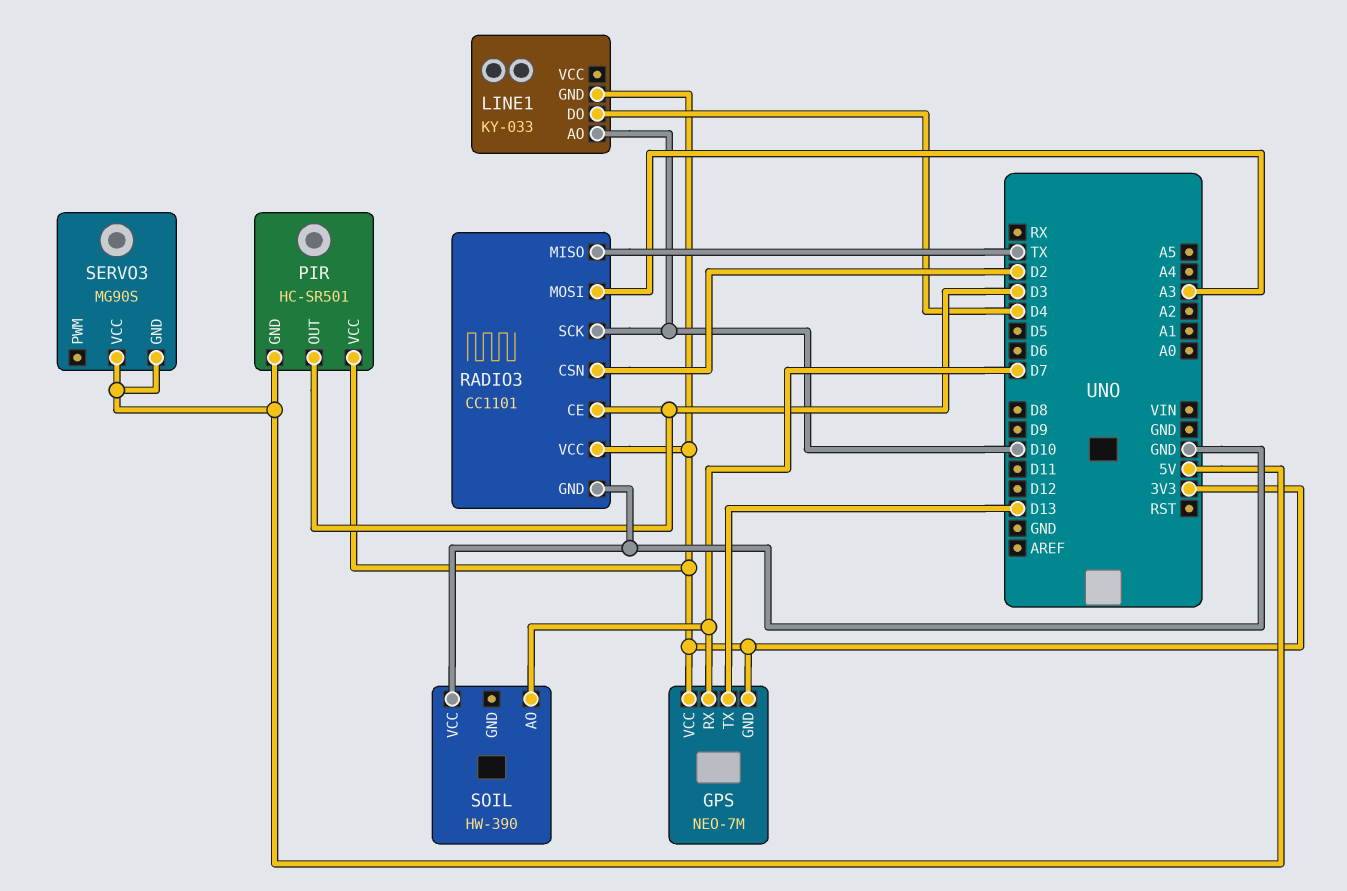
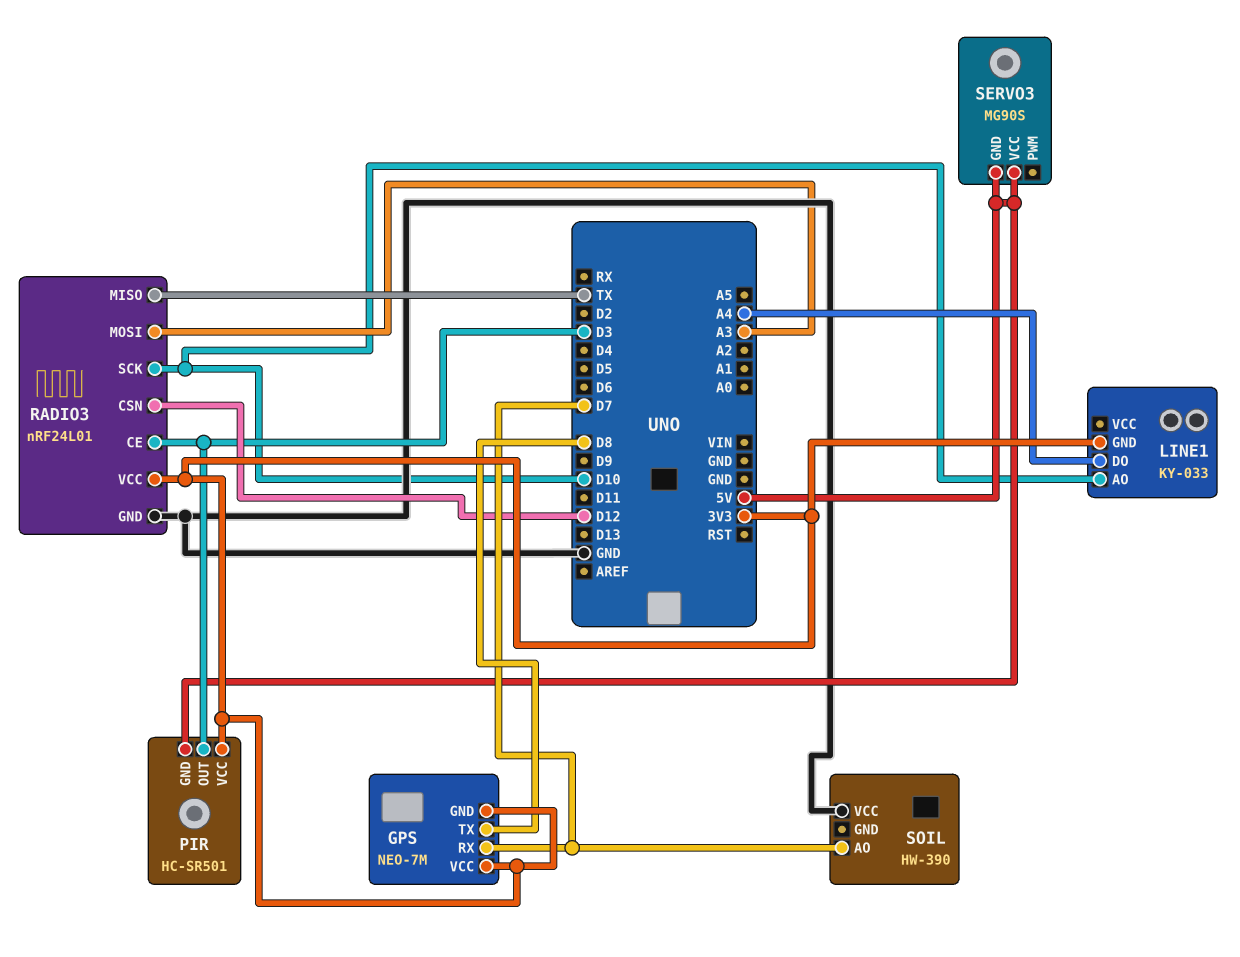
GPS pin TX: D13 -> D8
LINE1 pin DO: D4 -> A4
RADIO3: CC1101 -> nRF24L01
RADIO3 pin CSN: D2 -> D12

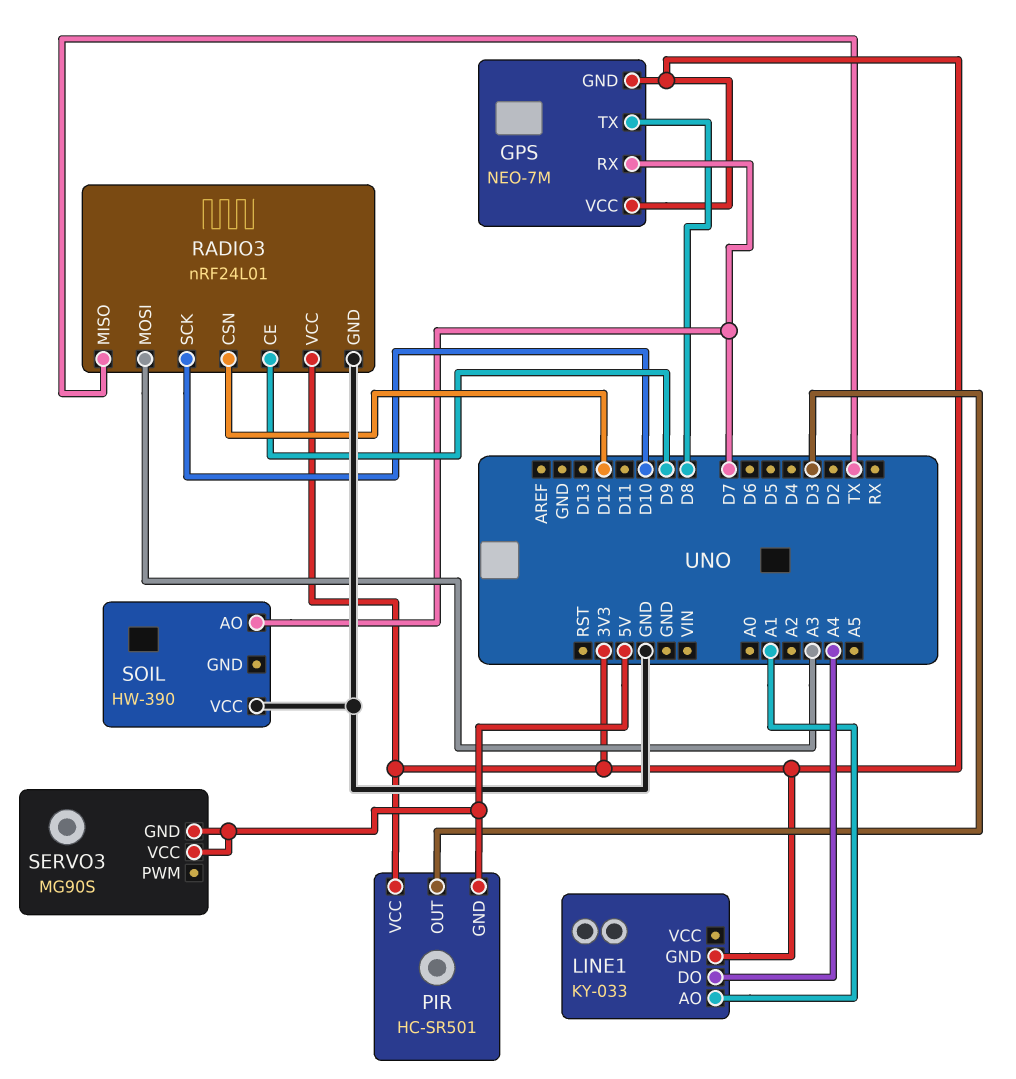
LINE1 pin AO: D10 -> A1
RADIO3 pin CE: D3 -> D9

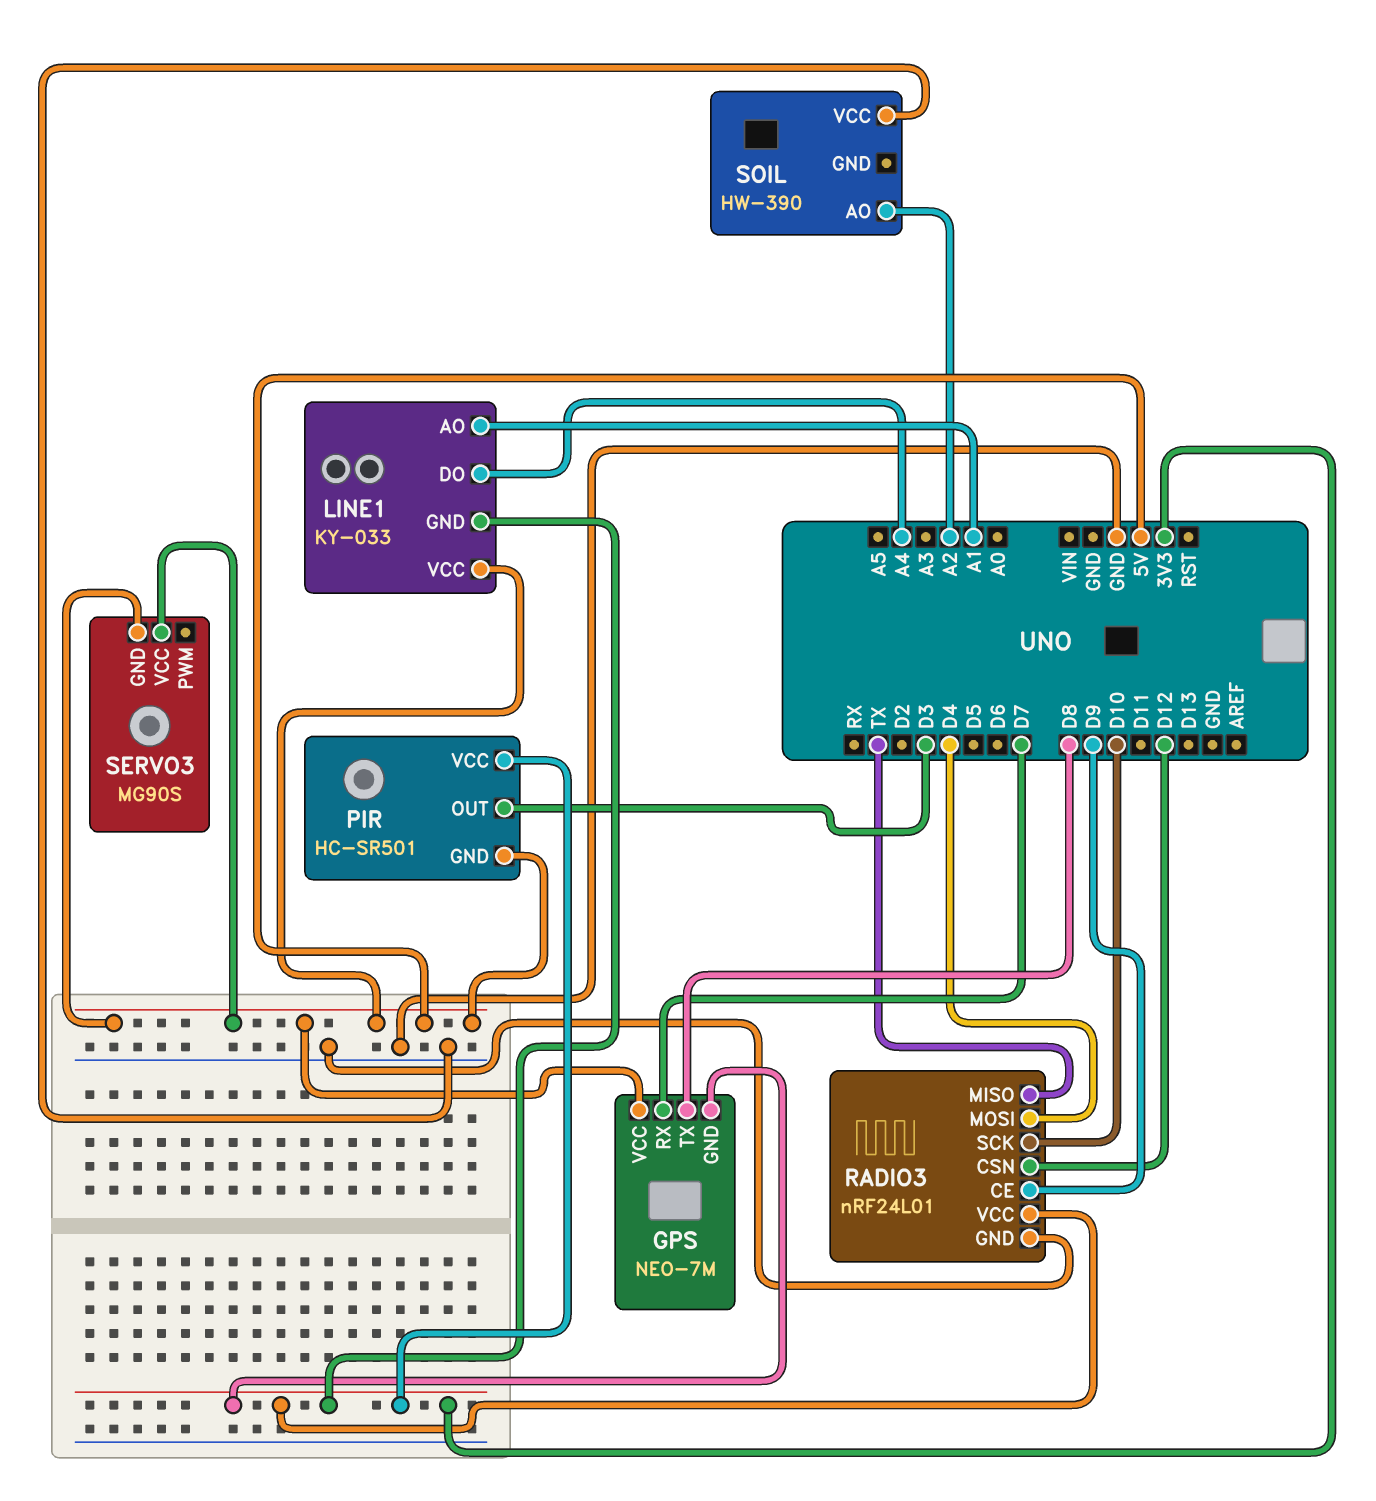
GPS pin VCC: 3V3 -> 5V
LINE1 pin VCC: none -> 5V
RADIO3 pin MOSI: A3 -> D4
SOIL pin AO: D7 -> A2

